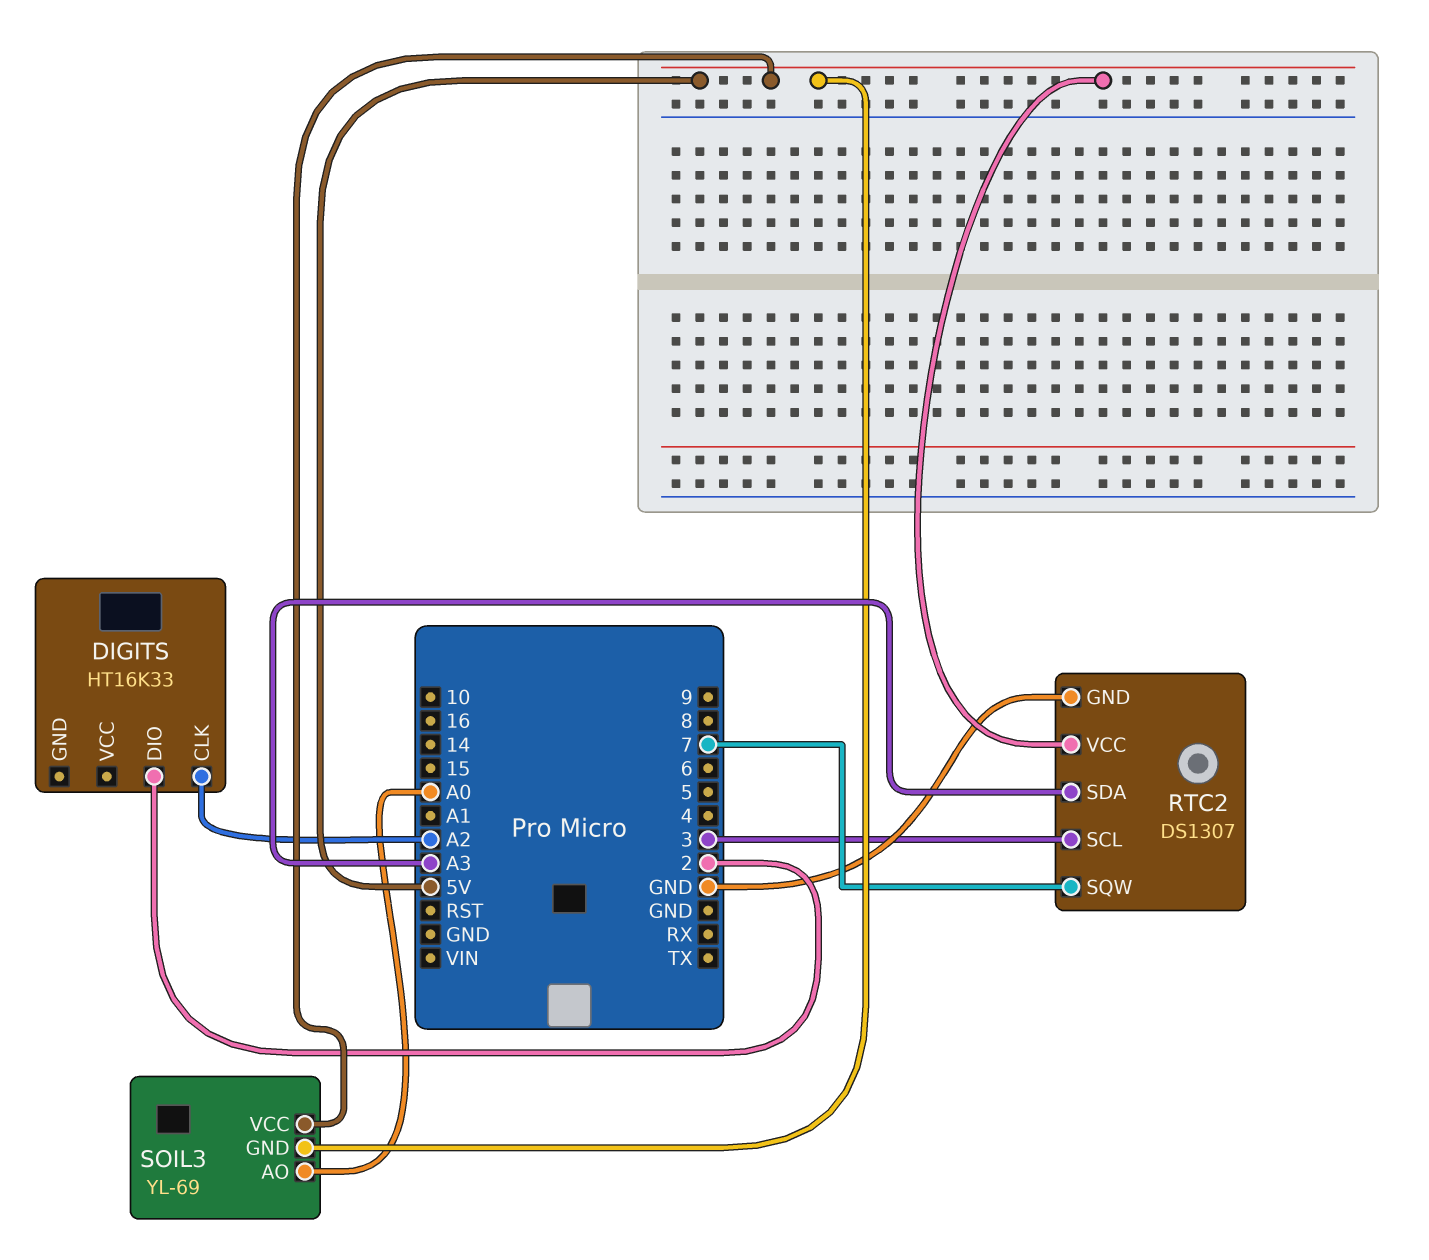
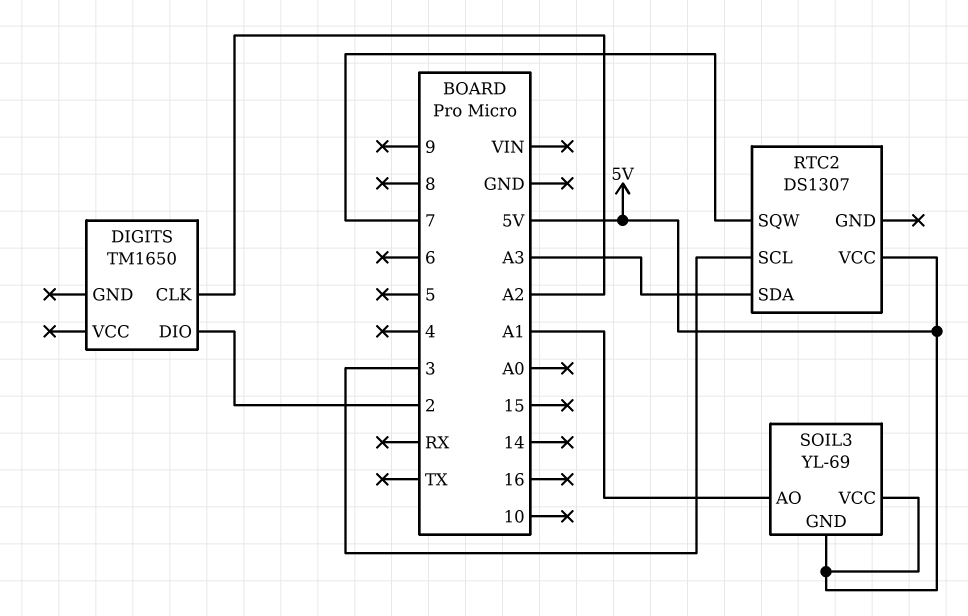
DIGITS: HT16K33 -> TM1650
RTC2 pin GND: GND -> none
SOIL3 pin AO: A0 -> A1

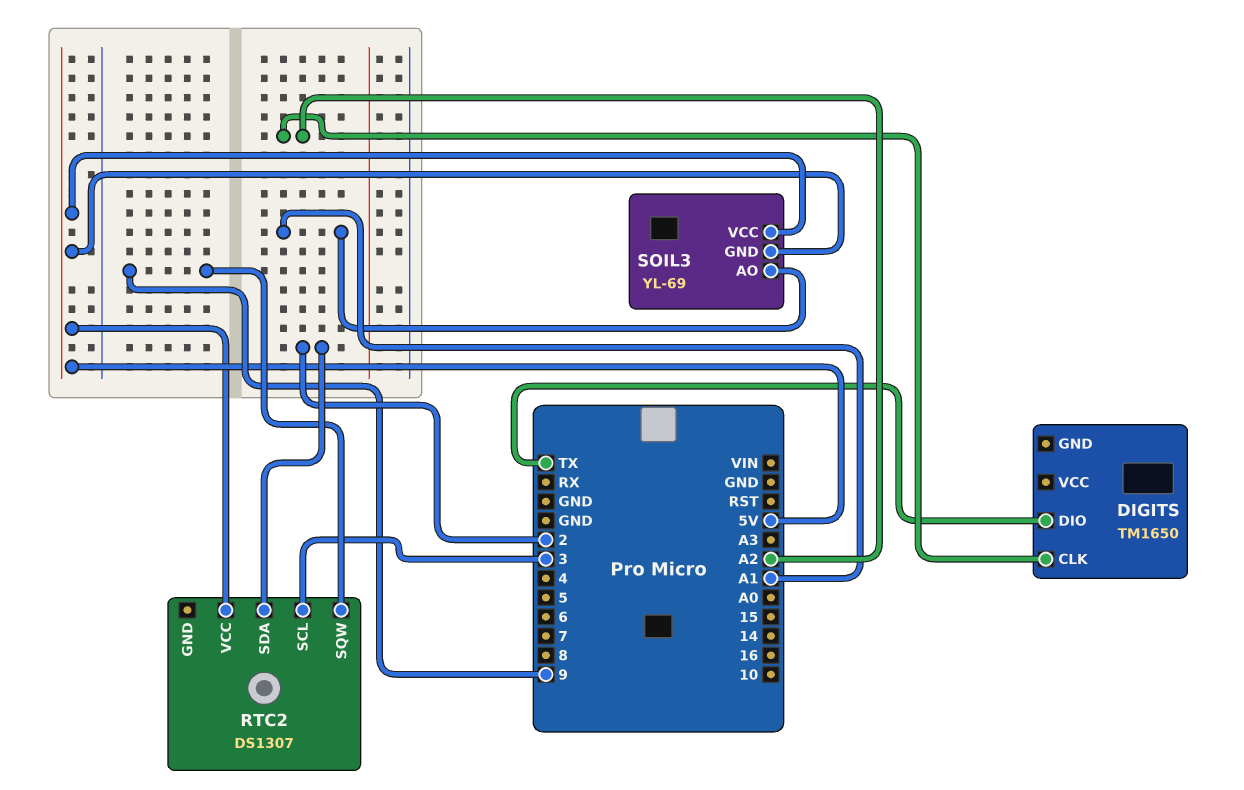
DIGITS pin DIO: 2 -> TX
RTC2 pin SDA: A3 -> 2
RTC2 pin SQW: 7 -> 9

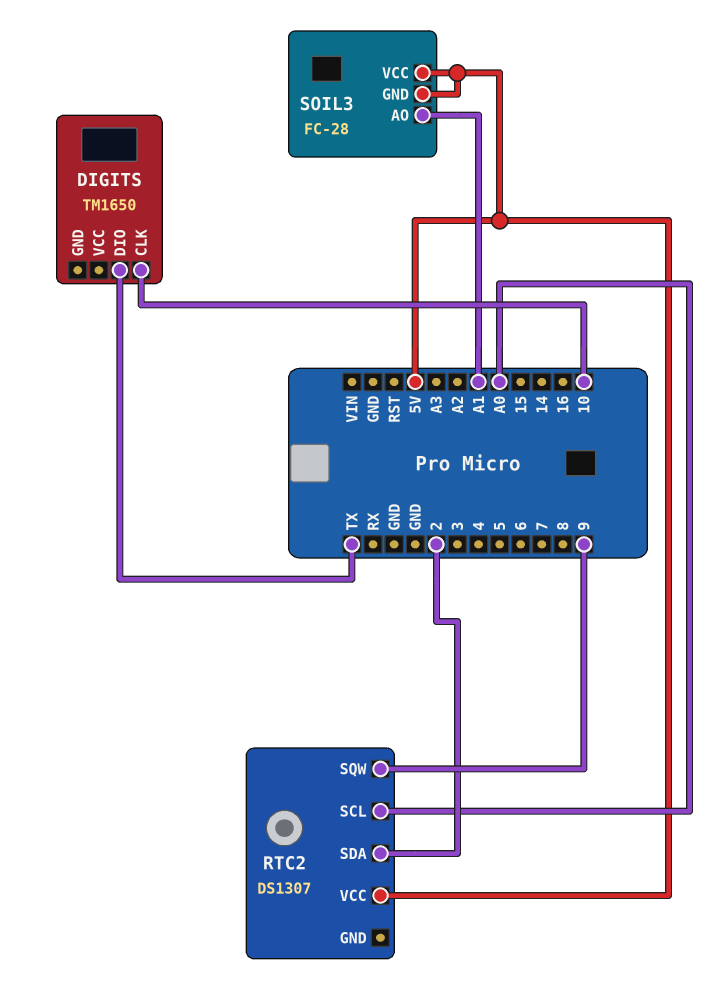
DIGITS pin CLK: A2 -> 10
RTC2 pin SCL: 3 -> A0
SOIL3: YL-69 -> FC-28

